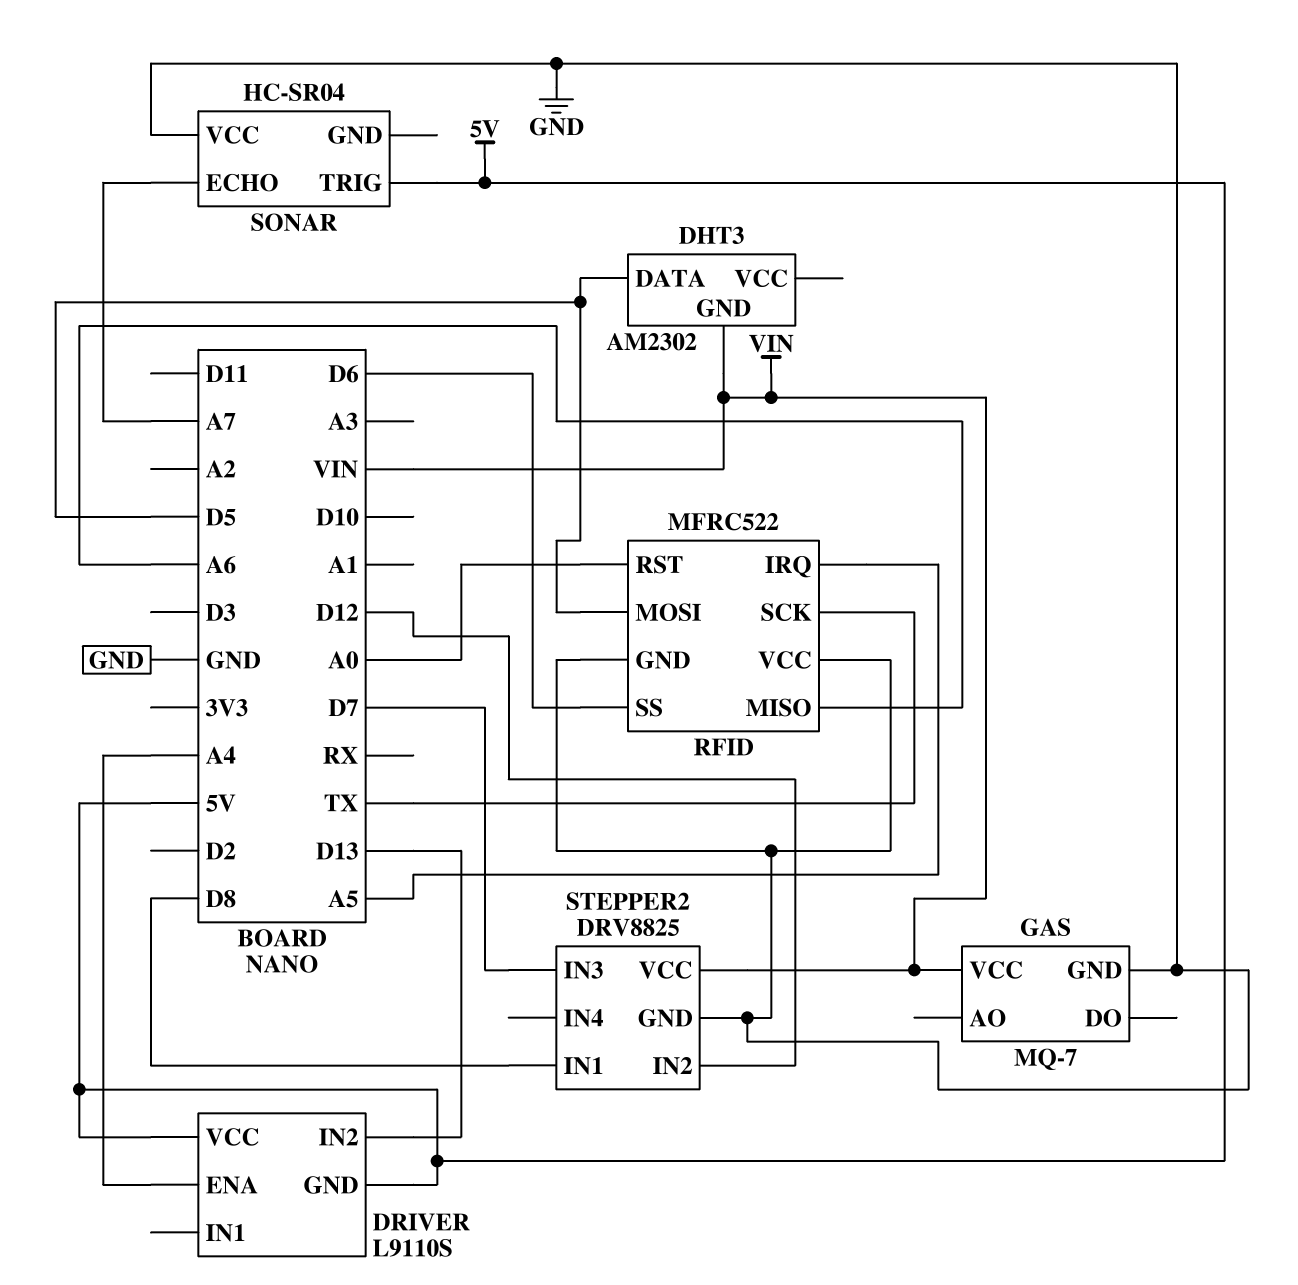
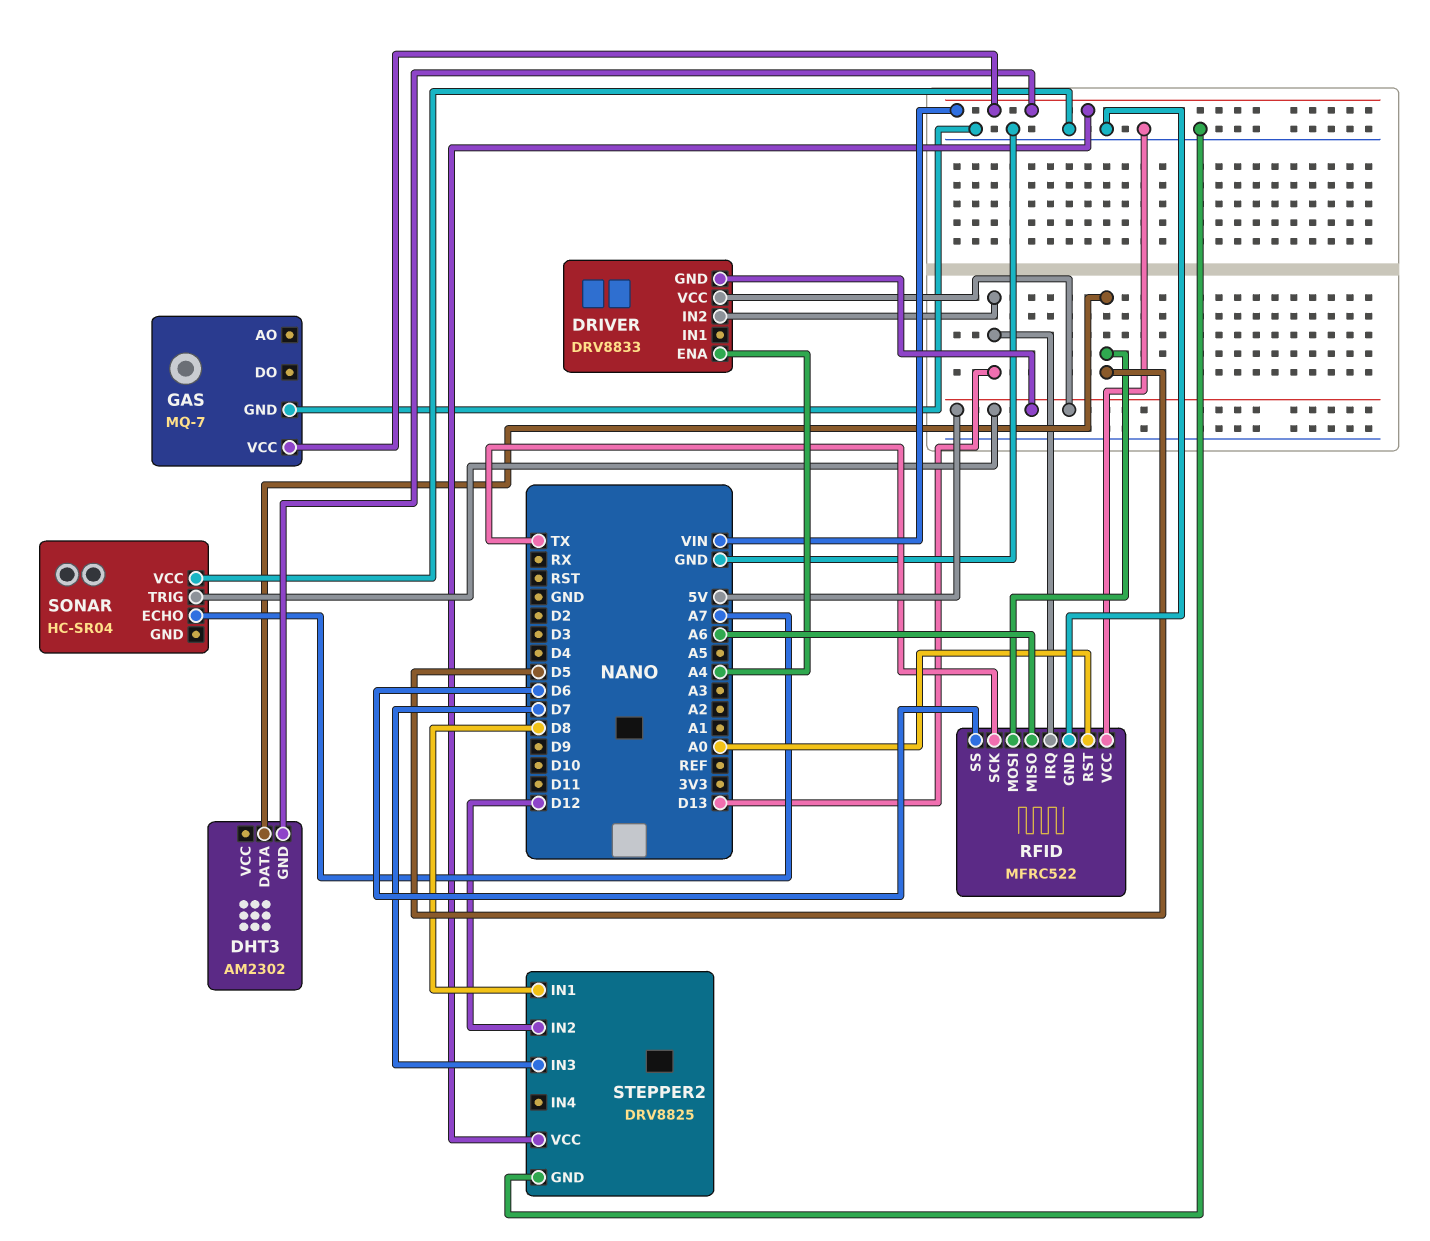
DRIVER: L9110S -> DRV8833
RFID pin IRQ: A5 -> D13

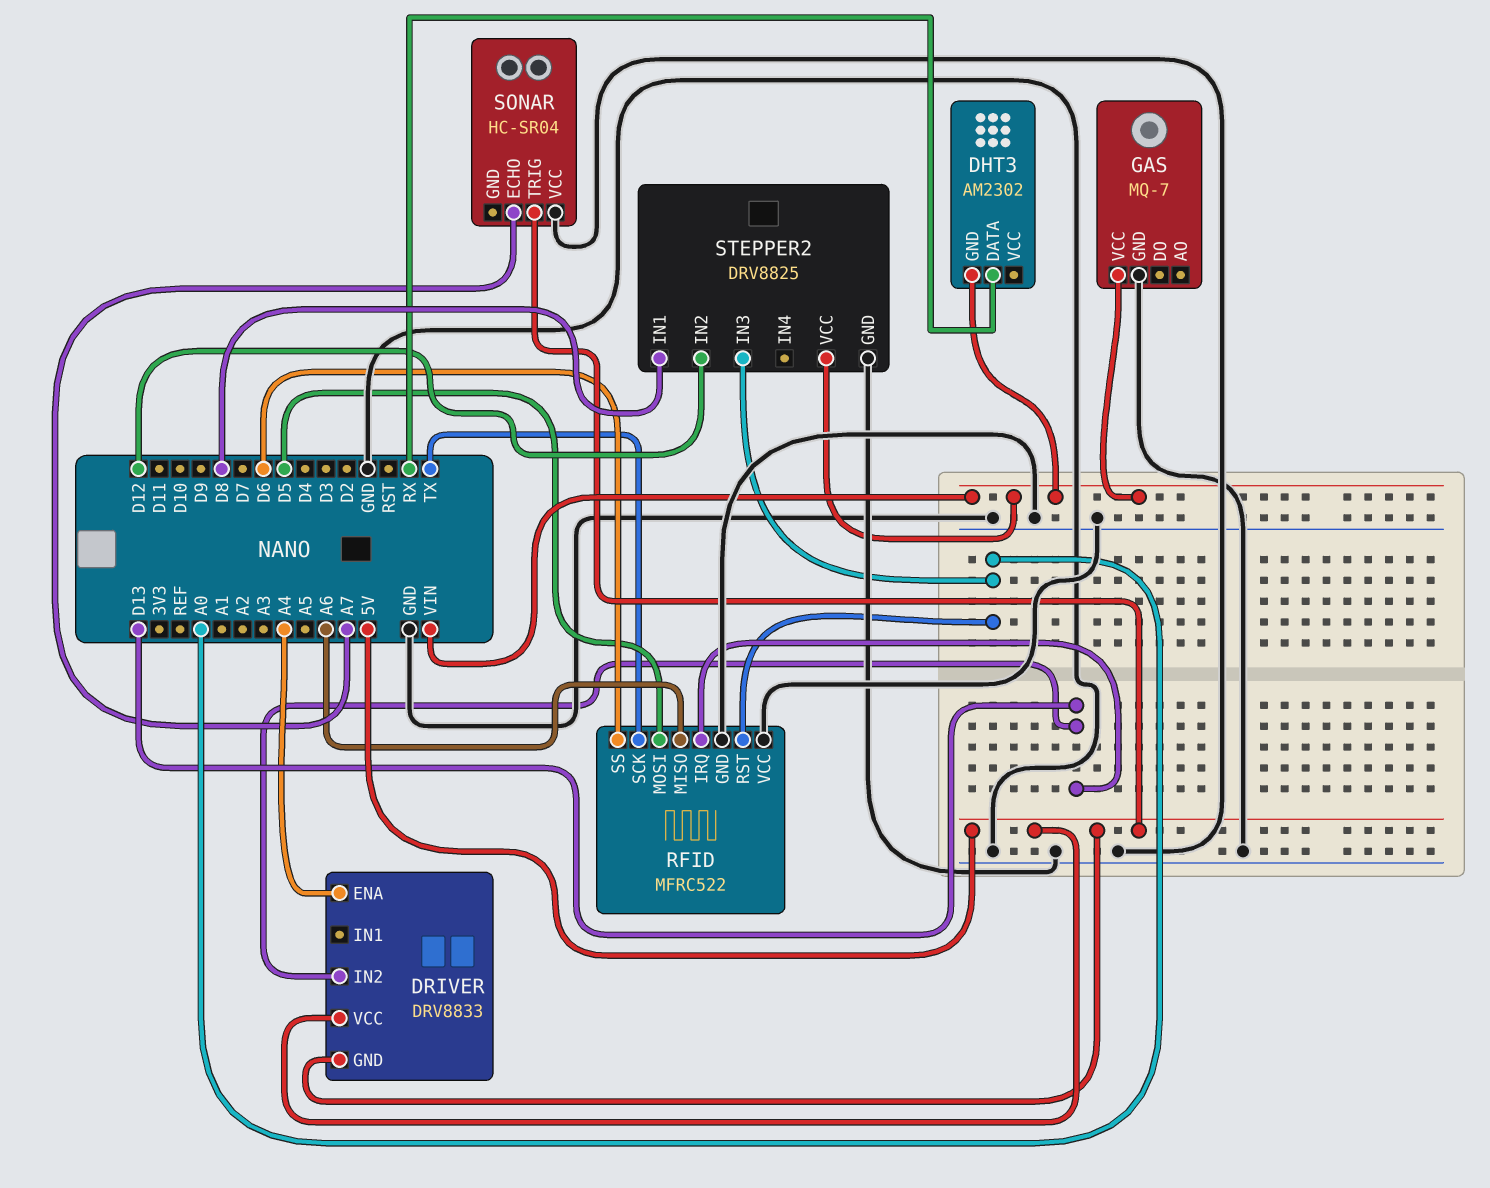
DHT3 pin DATA: D5 -> RX
STEPPER2 pin IN3: D7 -> A0

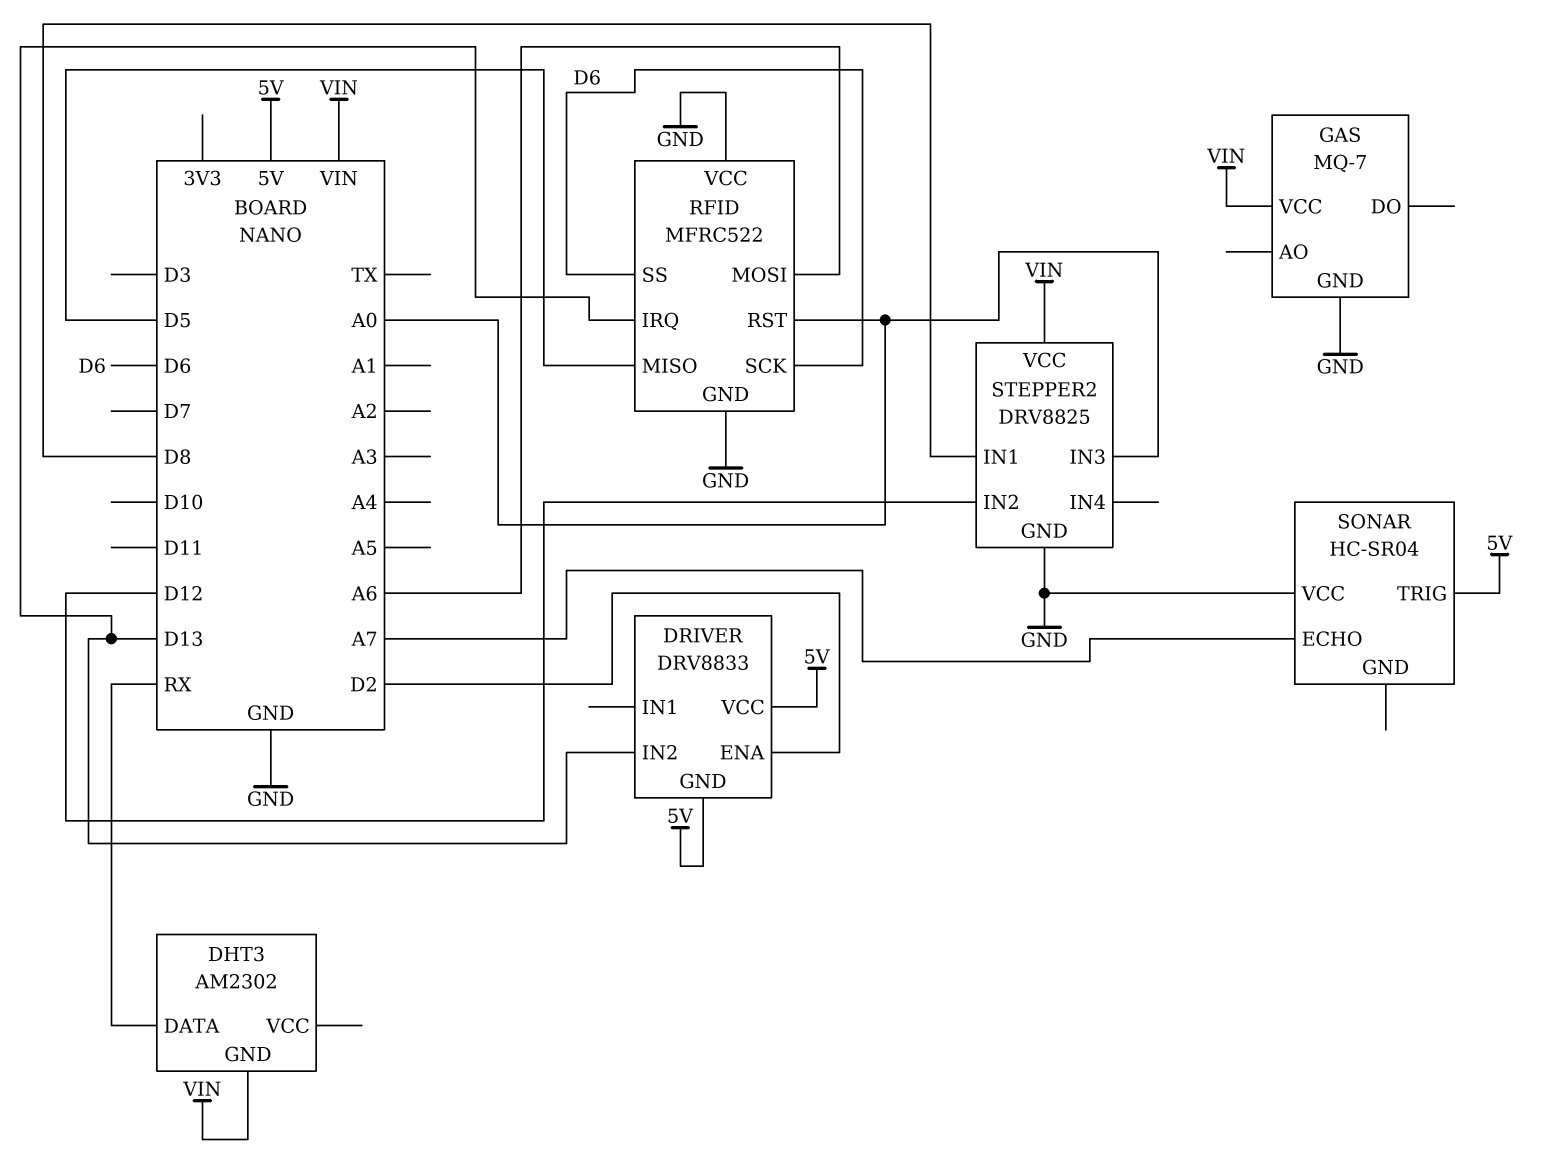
DRIVER pin ENA: A4 -> D2
RFID pin MISO: A6 -> D5
RFID pin MOSI: D5 -> A6
RFID pin SCK: TX -> D6

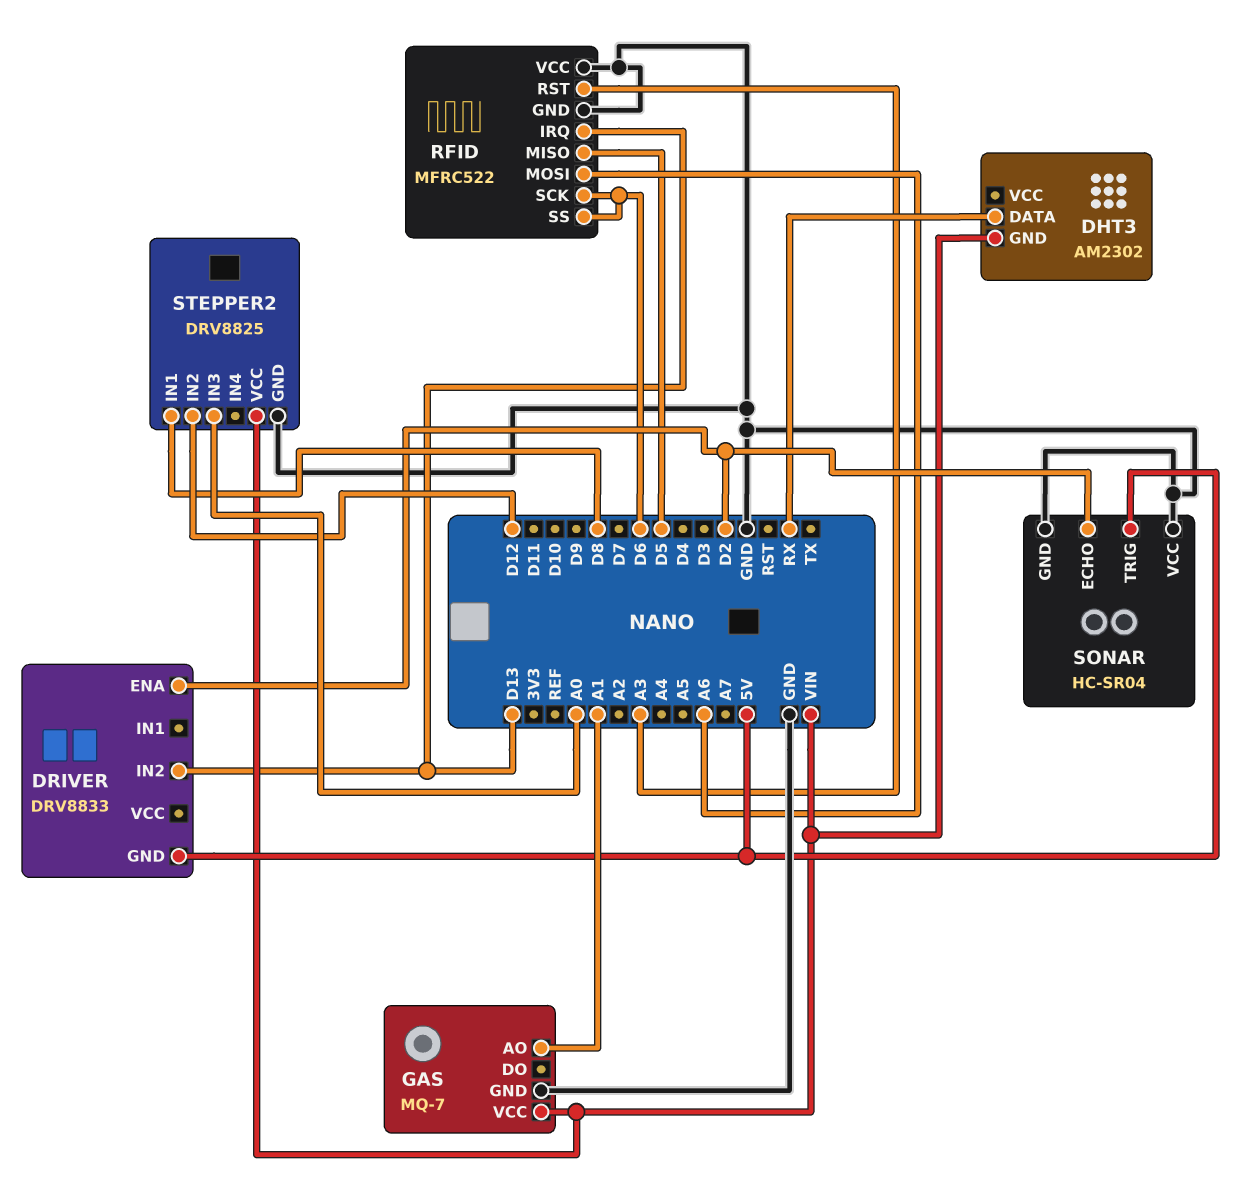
DRIVER pin VCC: 5V -> none
GAS pin AO: none -> A1
RFID pin RST: A0 -> A3
SONAR pin ECHO: A7 -> D2
SONAR pin GND: none -> GND

